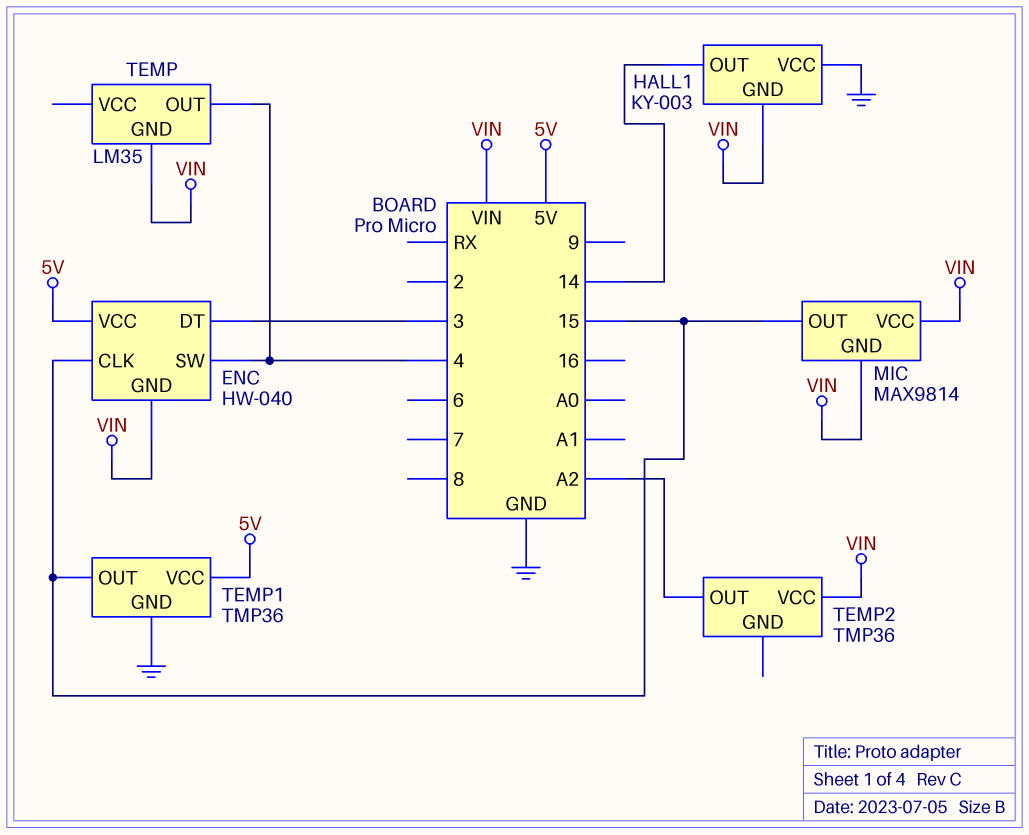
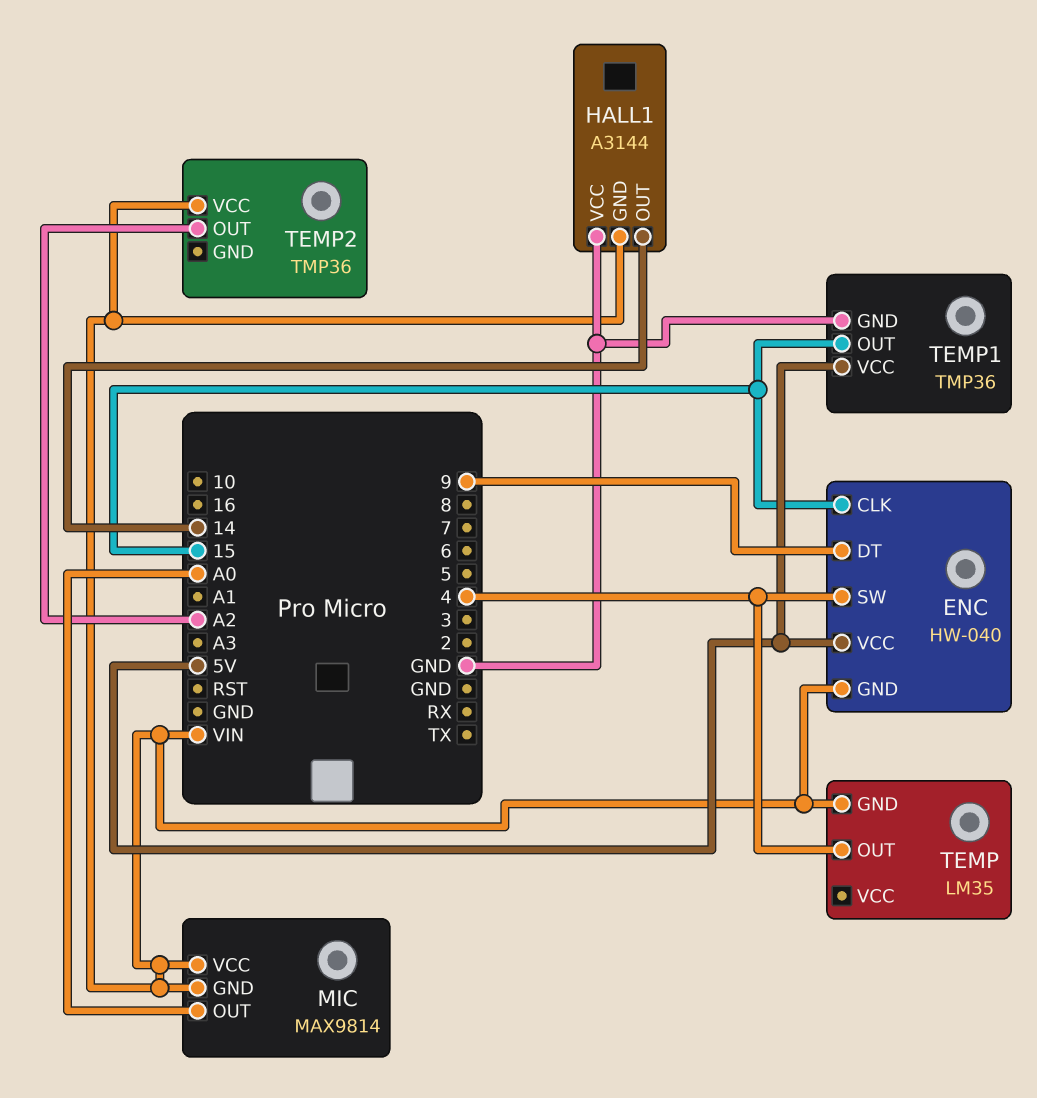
ENC pin DT: 3 -> 9
HALL1: KY-003 -> A3144
MIC pin OUT: 15 -> A0

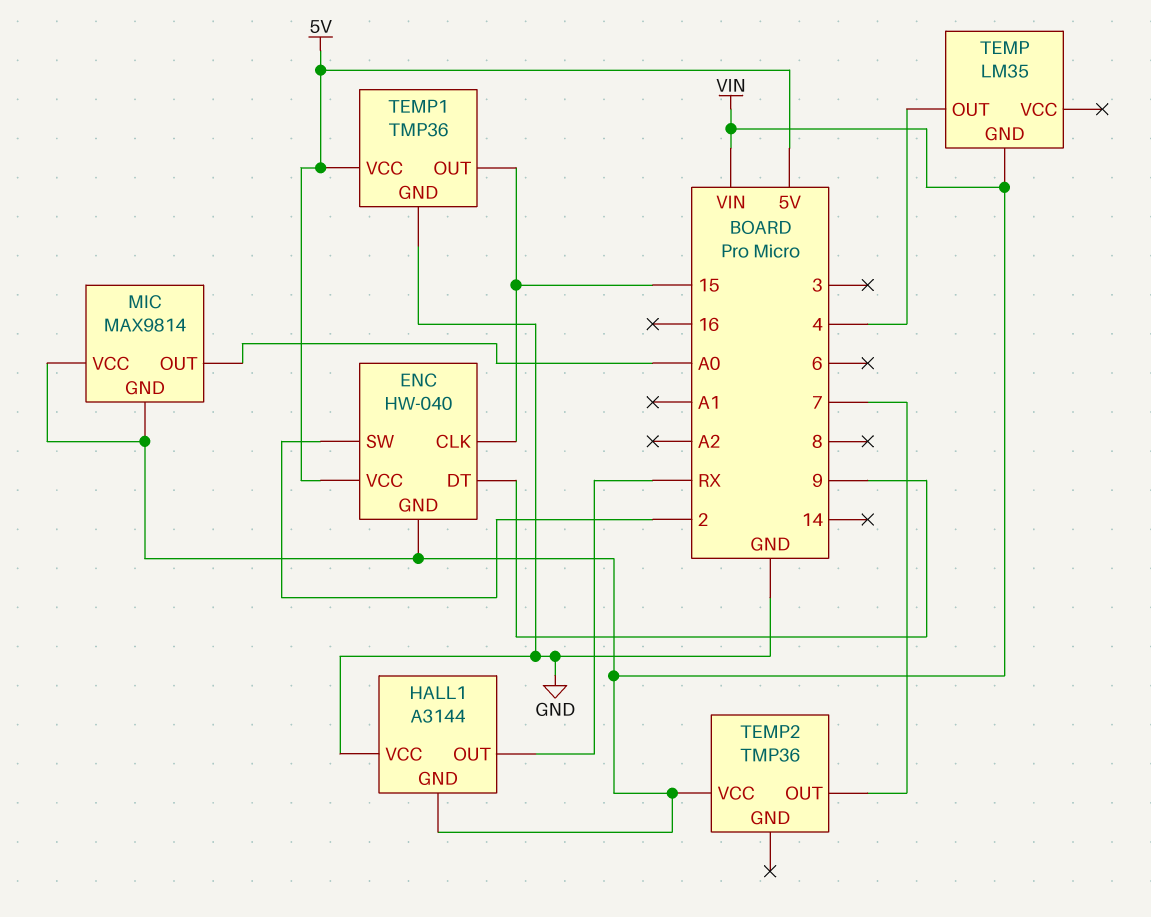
ENC pin SW: 4 -> 2
HALL1 pin OUT: 14 -> RX
TEMP2 pin OUT: A2 -> 7

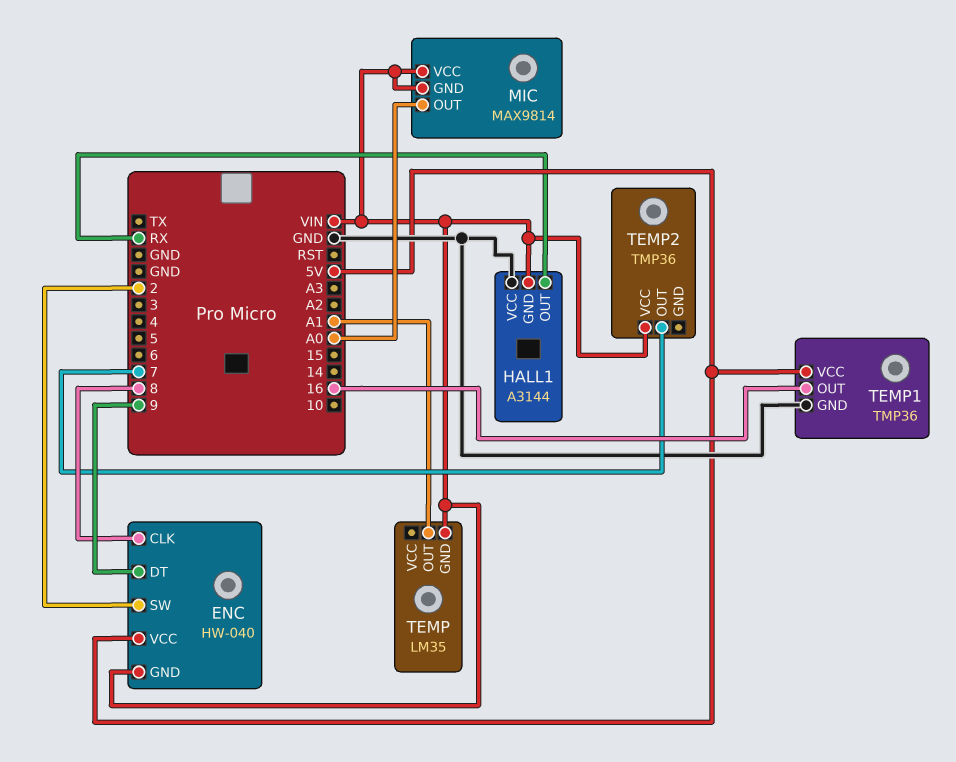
ENC pin CLK: 15 -> 8
TEMP pin OUT: 4 -> A1
TEMP1 pin OUT: 15 -> 16

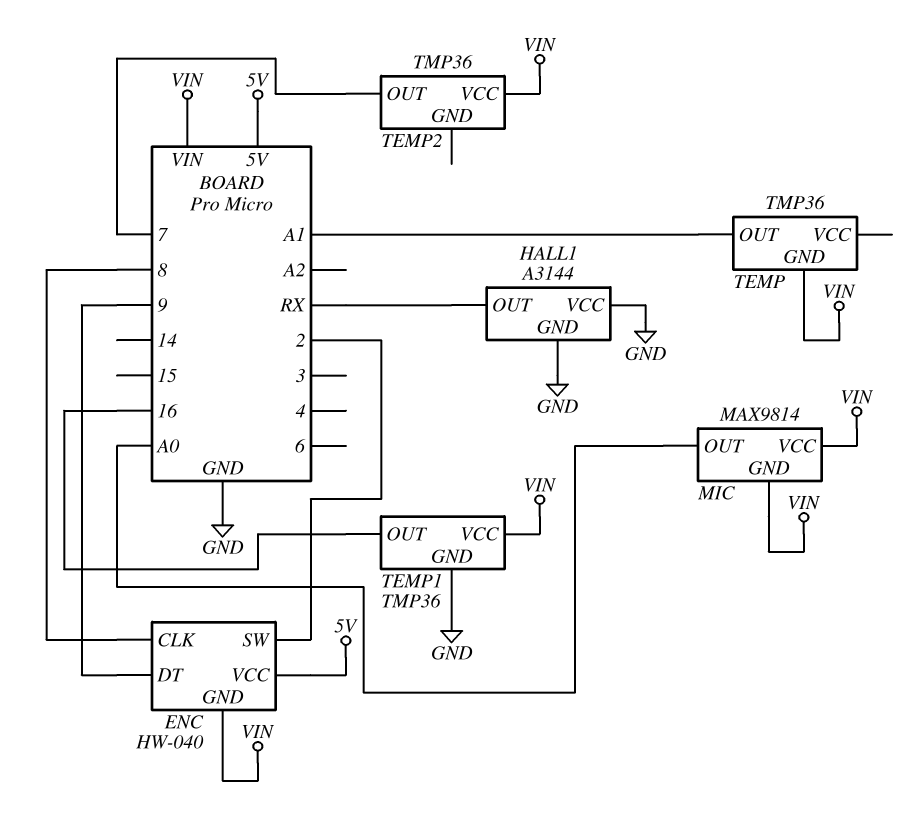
HALL1 pin GND: VIN -> GND
TEMP: LM35 -> TMP36
TEMP1 pin VCC: 5V -> VIN

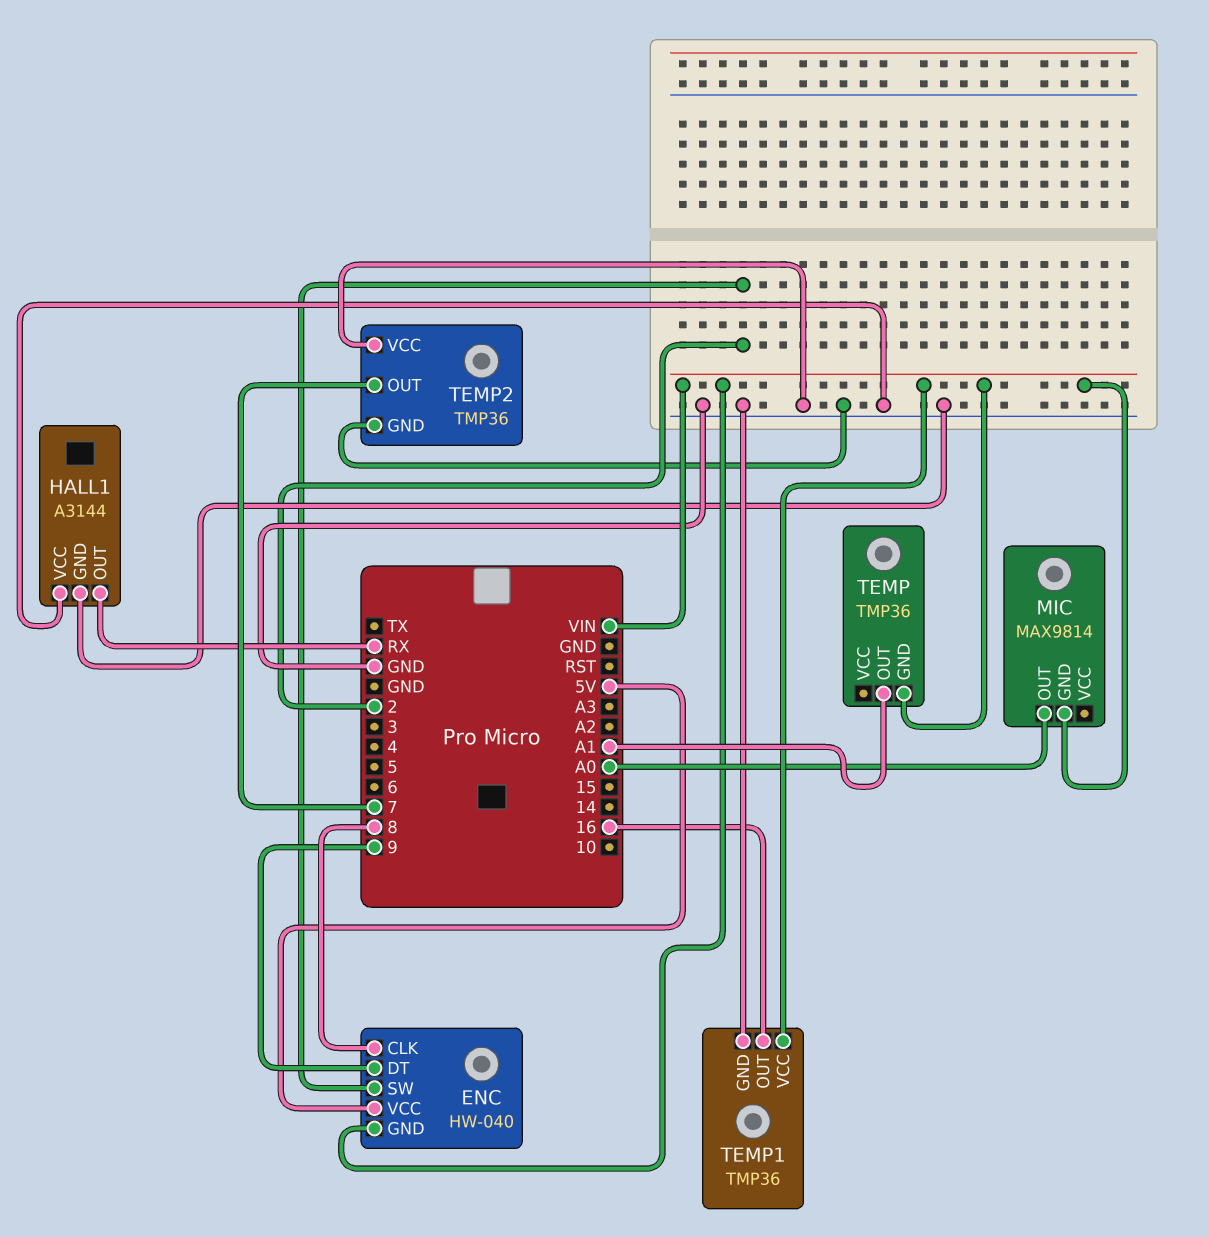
MIC pin VCC: VIN -> none
TEMP2 pin GND: none -> GND
TEMP2 pin VCC: VIN -> GND

